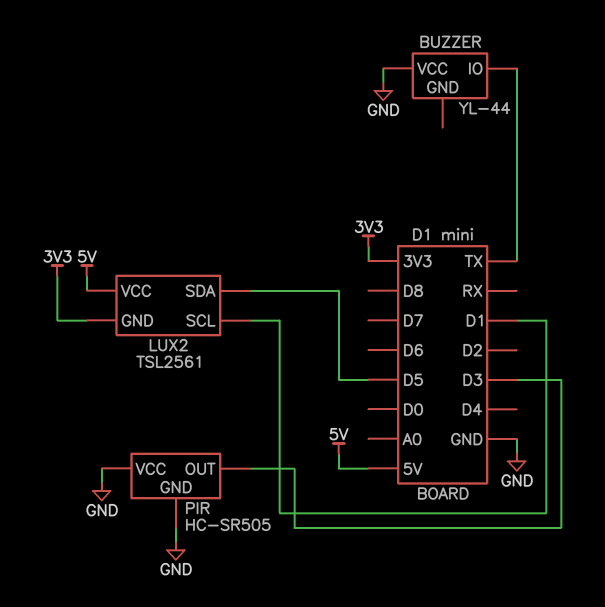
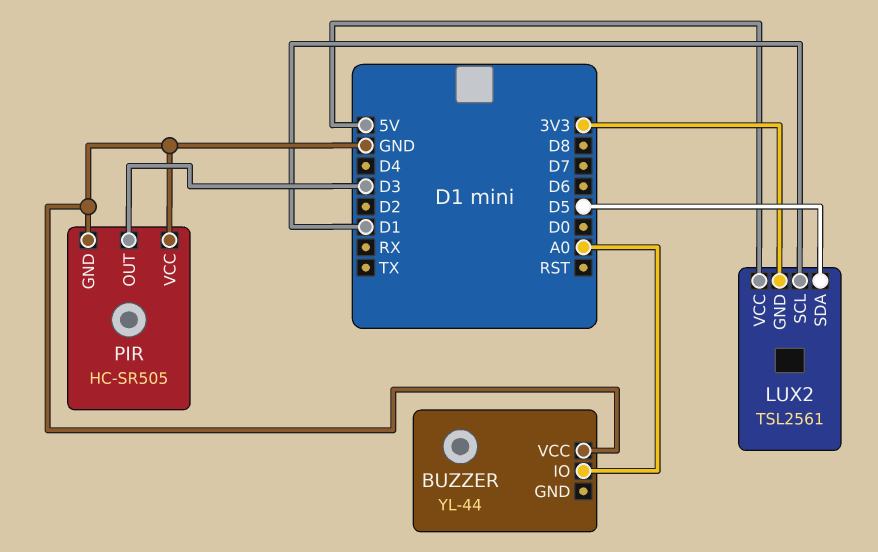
BUZZER pin IO: TX -> A0

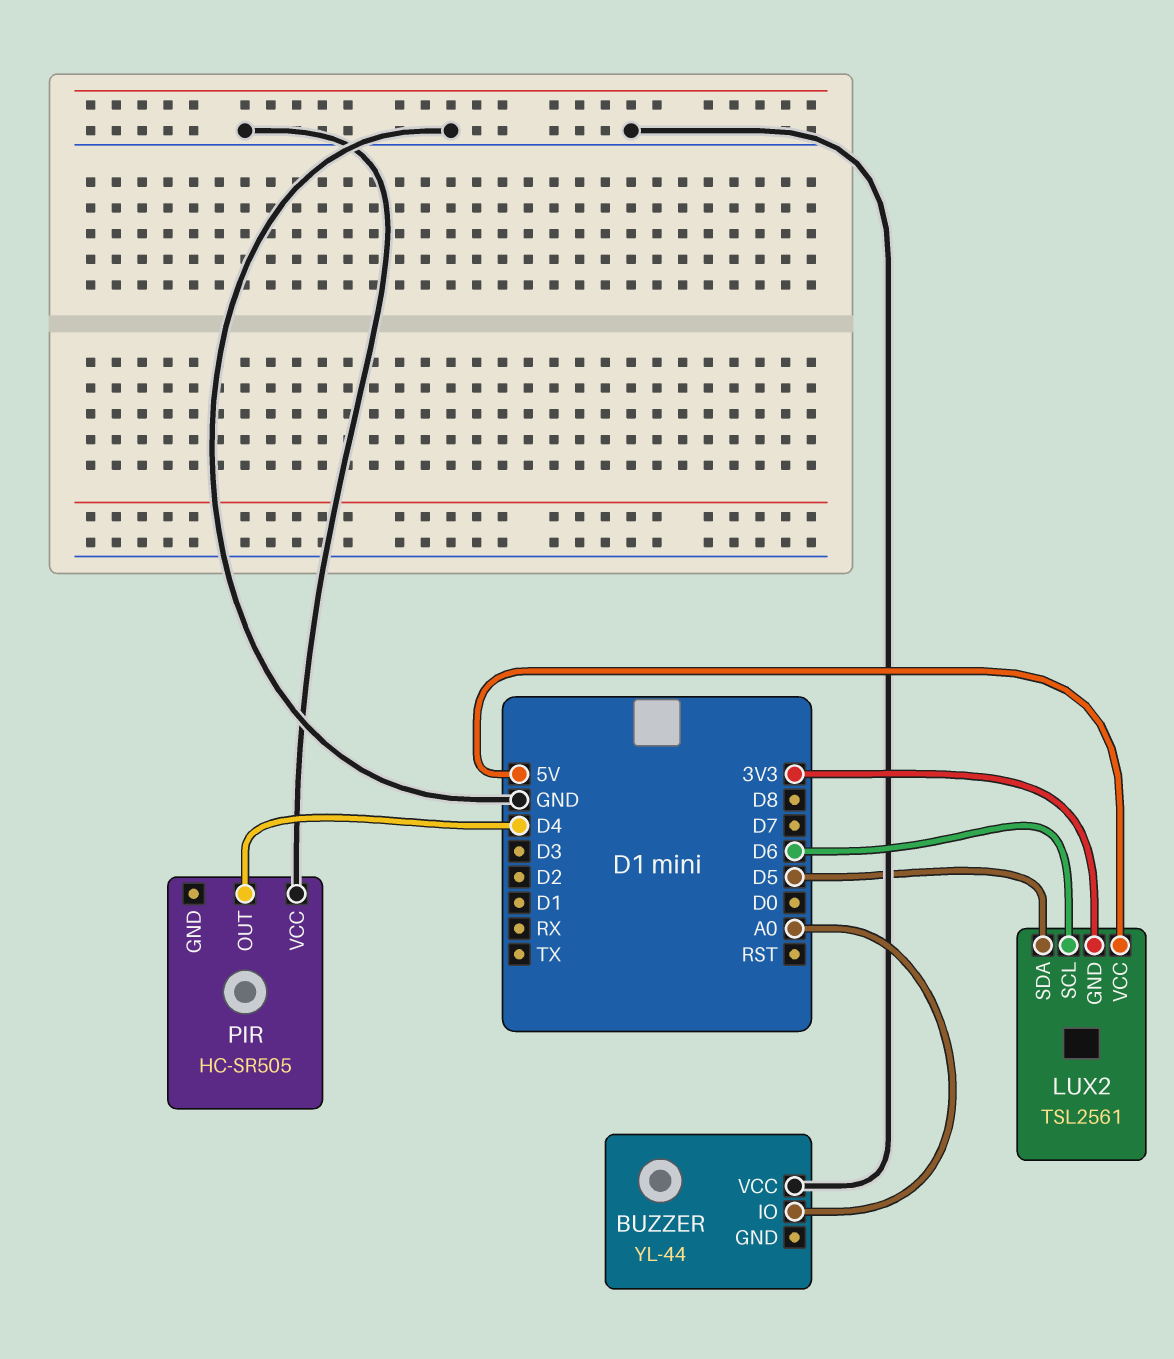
LUX2 pin SCL: D1 -> D6
PIR pin GND: GND -> none
PIR pin OUT: D3 -> D4

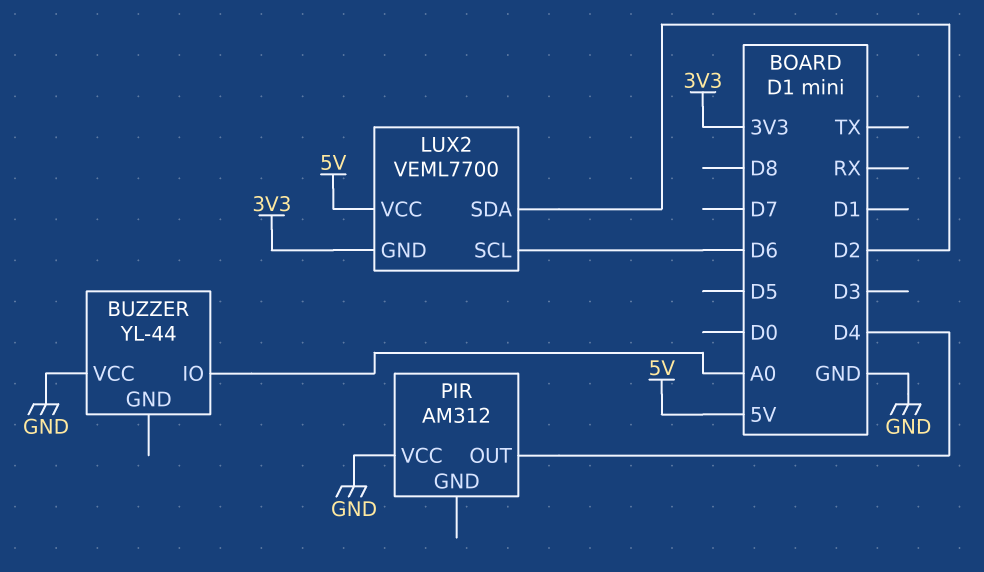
LUX2: TSL2561 -> VEML7700
LUX2 pin SDA: D5 -> D2
PIR: HC-SR505 -> AM312

